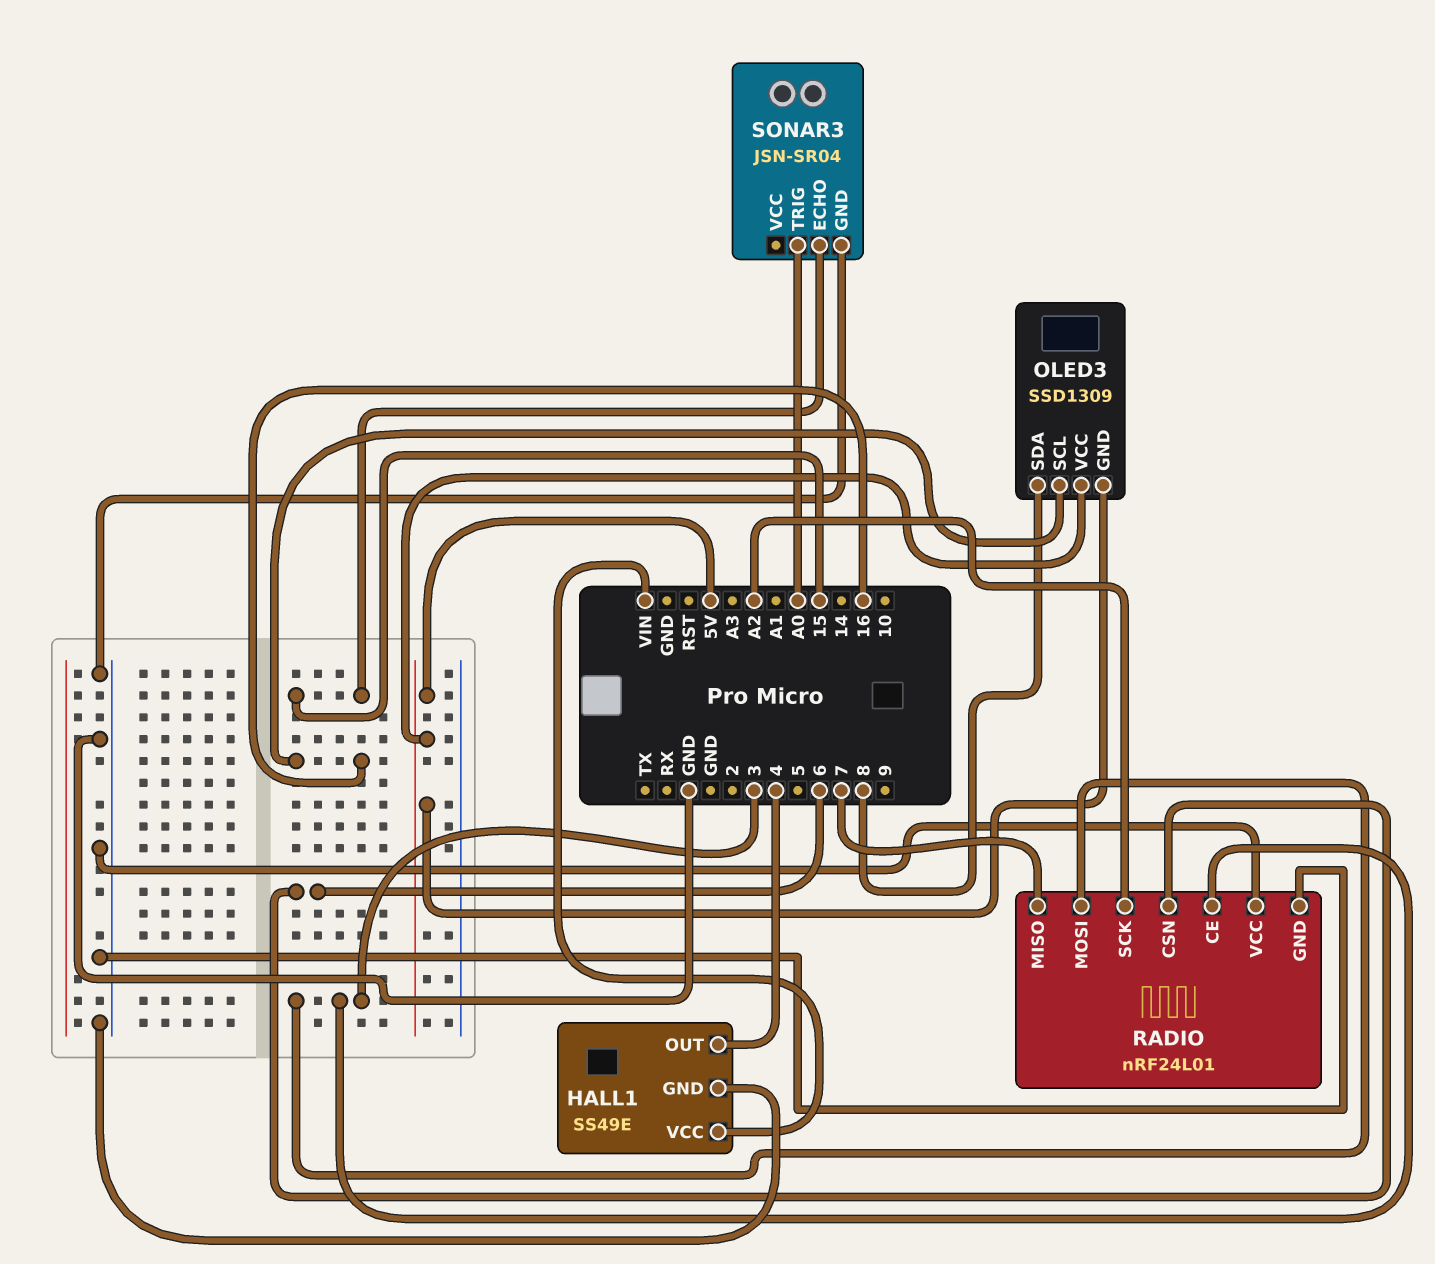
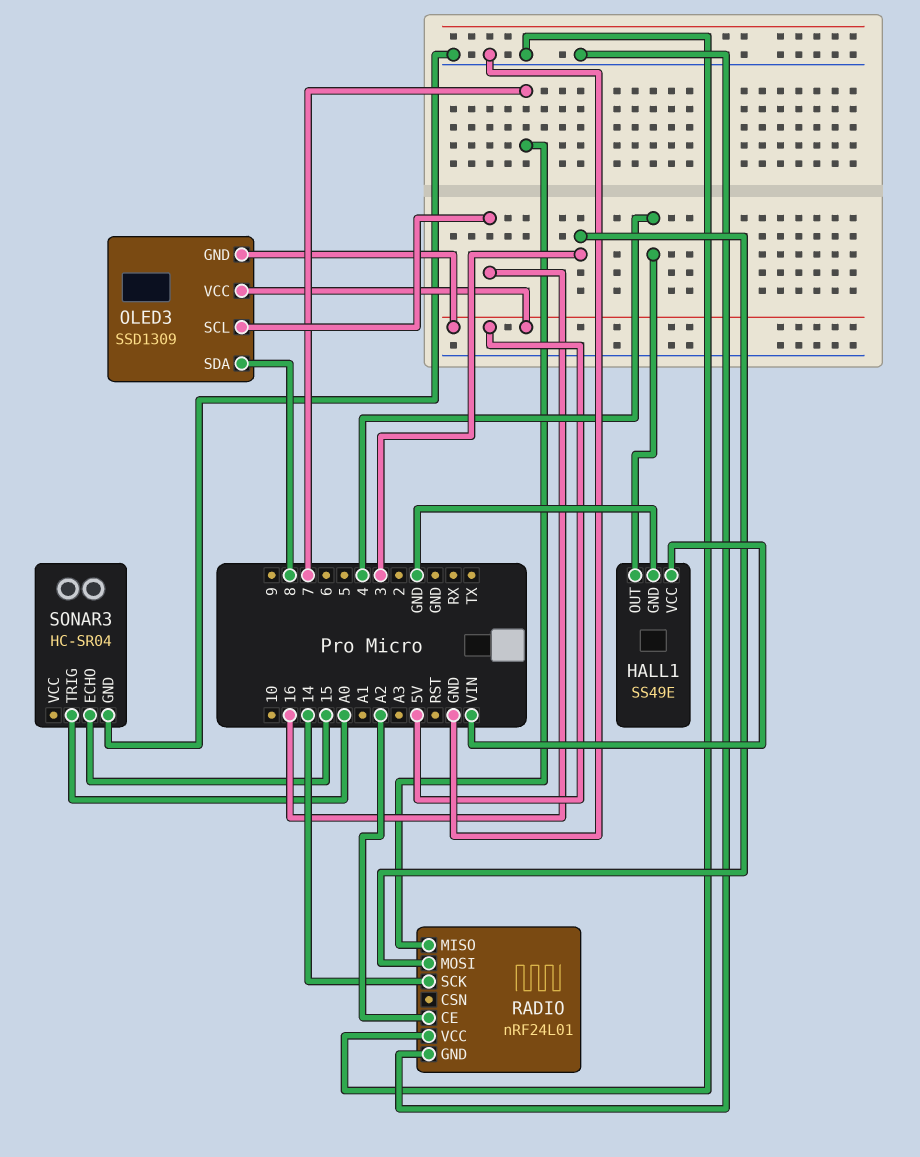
RADIO pin CE: 3 -> A2
RADIO pin CSN: 6 -> none
RADIO pin SCK: A2 -> 14
SONAR3: JSN-SR04 -> HC-SR04

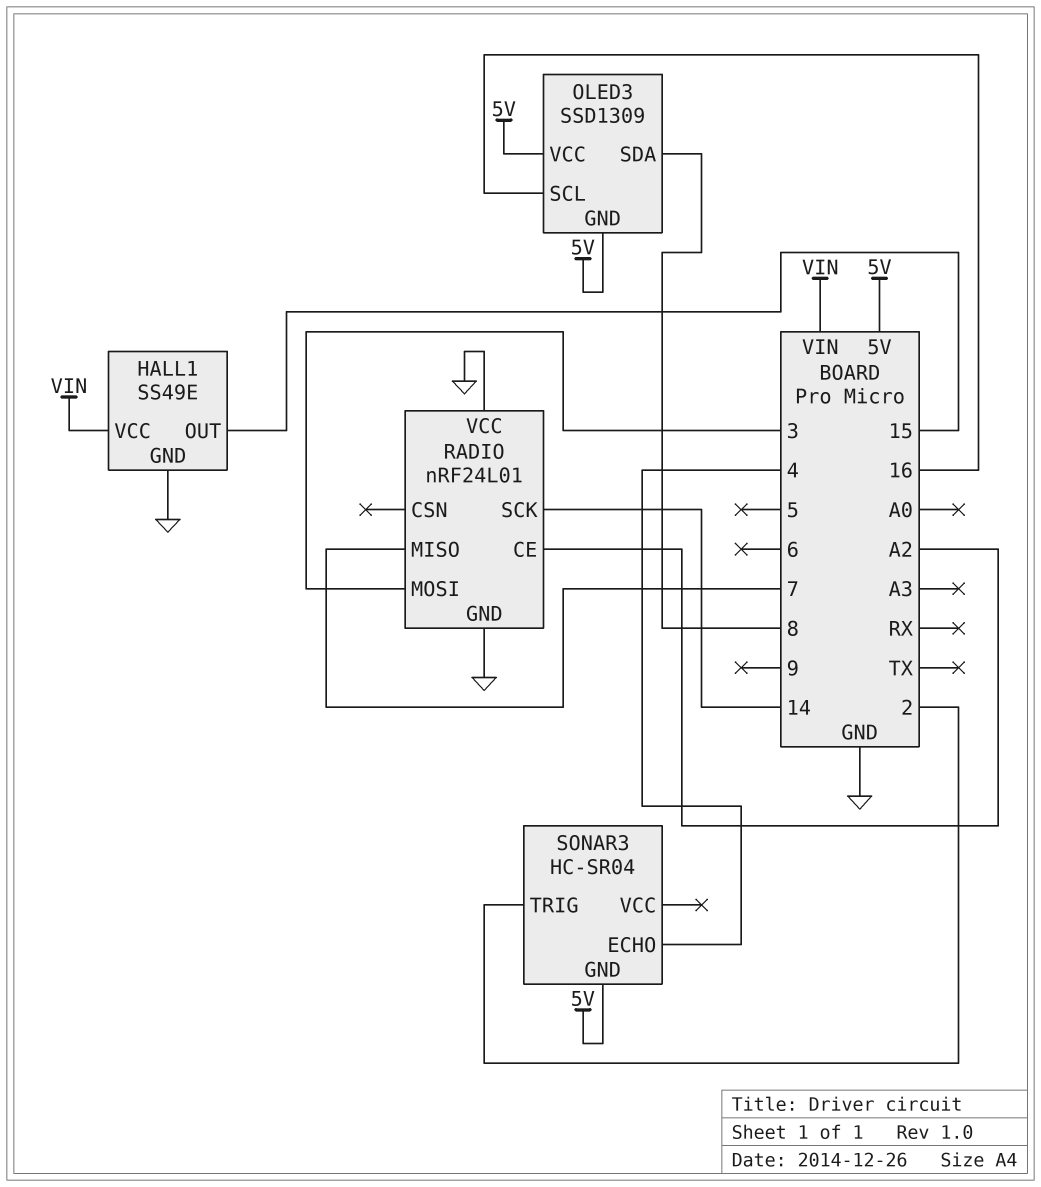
HALL1 pin OUT: 4 -> 15
SONAR3 pin ECHO: 15 -> 4
SONAR3 pin GND: GND -> 5V
SONAR3 pin TRIG: A0 -> 2

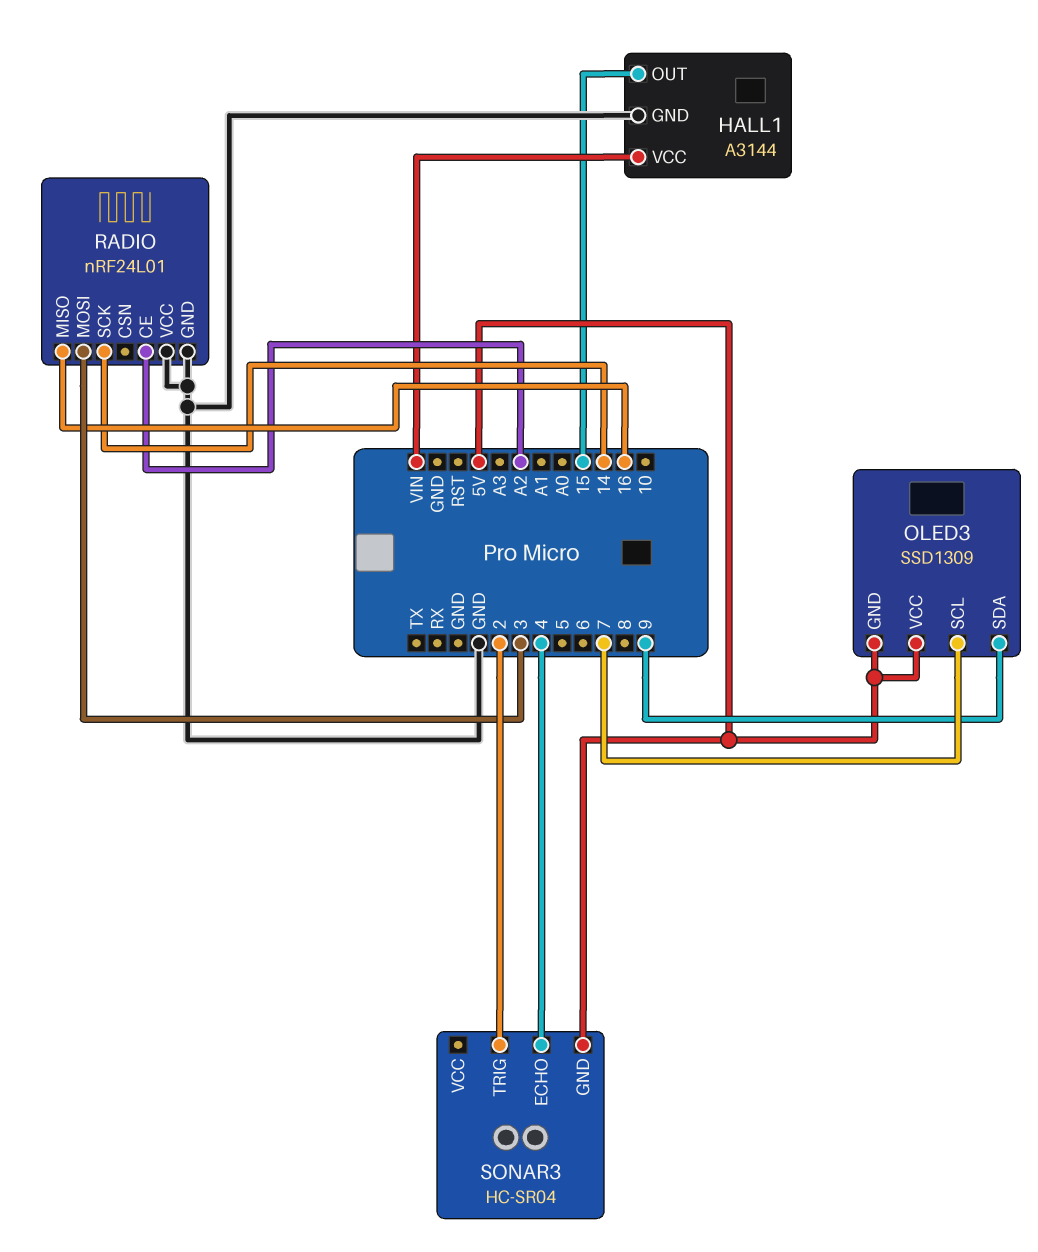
HALL1: SS49E -> A3144
OLED3 pin SCL: 16 -> 7
OLED3 pin SDA: 8 -> 9
RADIO pin MISO: 7 -> 16

